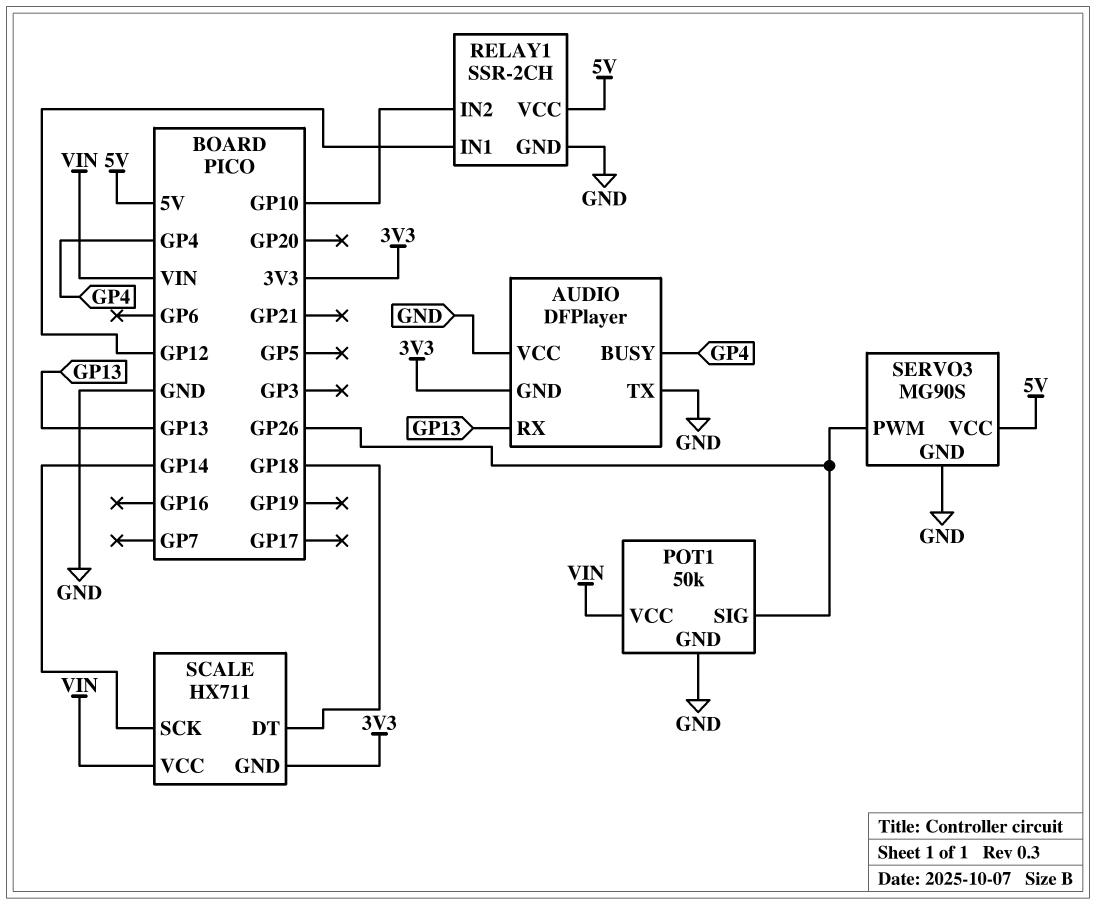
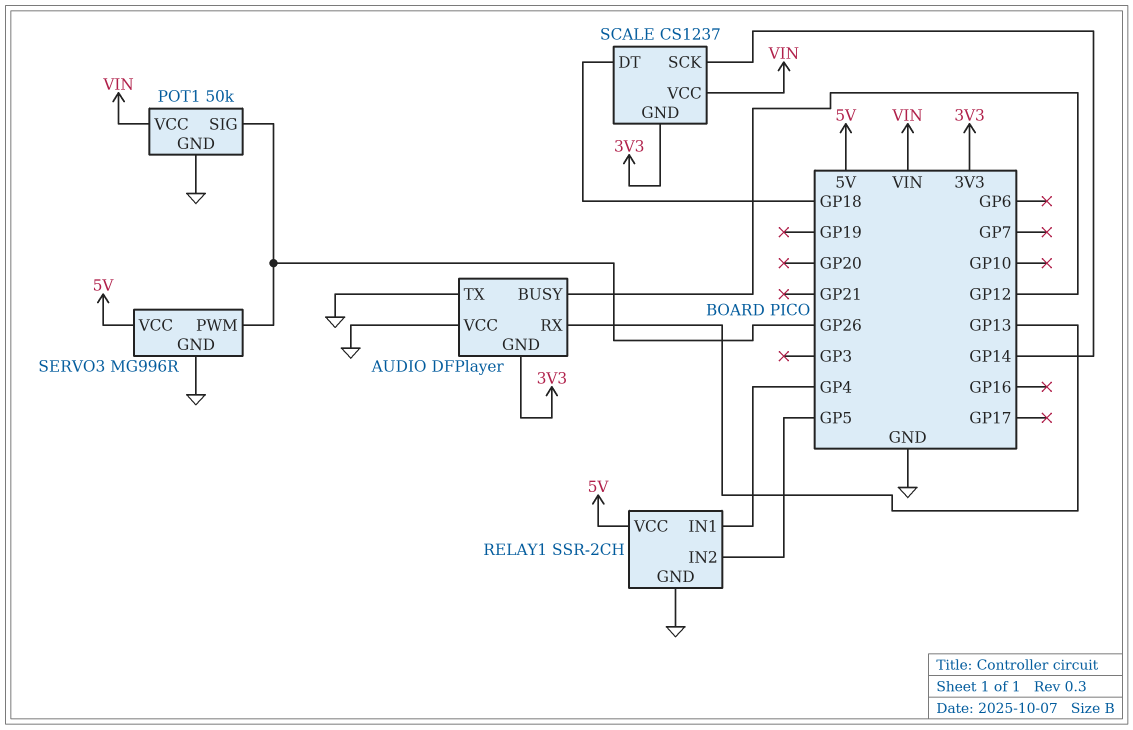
AUDIO pin BUSY: GP4 -> GP12
RELAY1 pin IN1: GP12 -> GP4
RELAY1 pin IN2: GP10 -> GP5
SCALE: HX711 -> CS1237
SERVO3: MG90S -> MG996R

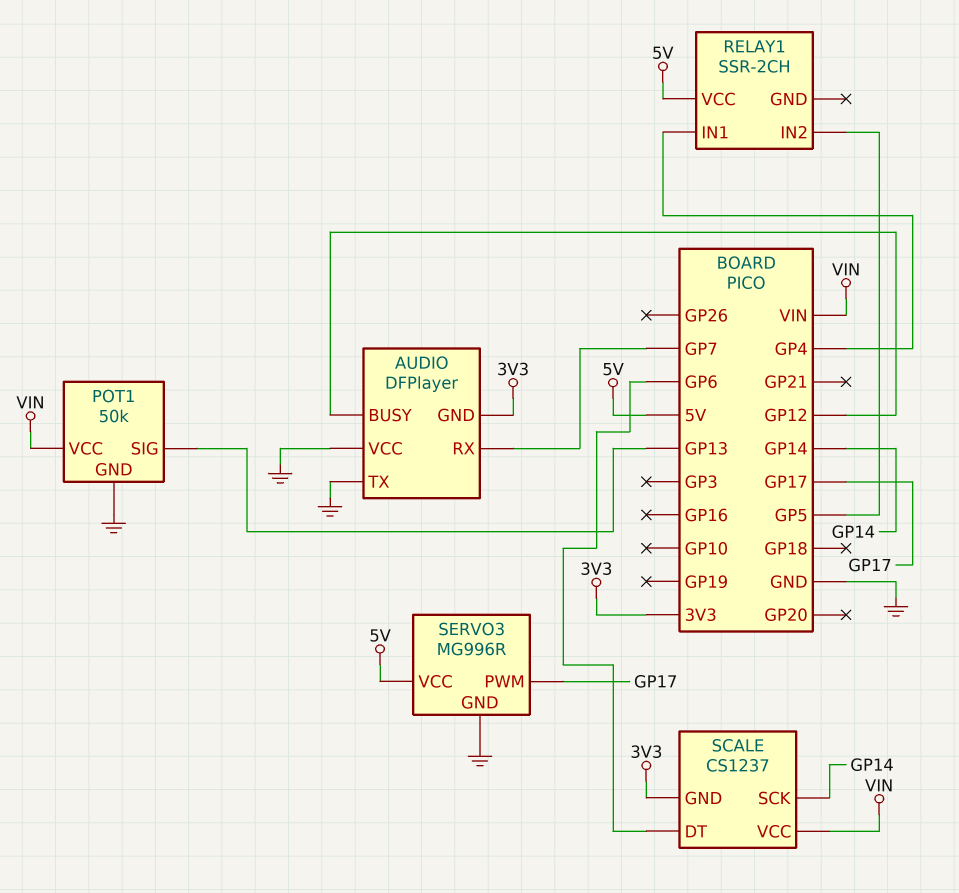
AUDIO pin RX: GP13 -> GP7
POT1 pin SIG: GP26 -> GP13
RELAY1 pin GND: GND -> none
SCALE pin DT: GP18 -> GP6
SERVO3 pin PWM: GP26 -> GP17

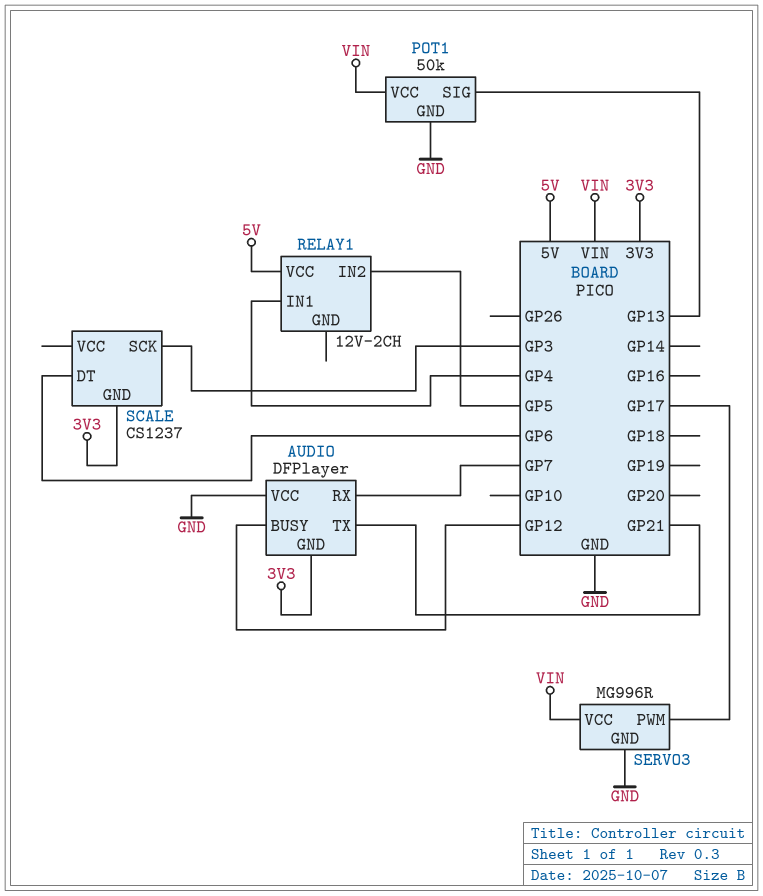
AUDIO pin TX: GND -> GP21
RELAY1: SSR-2CH -> 12V-2CH
SCALE pin SCK: GP14 -> GP3
SCALE pin VCC: VIN -> none
SERVO3 pin VCC: 5V -> VIN

